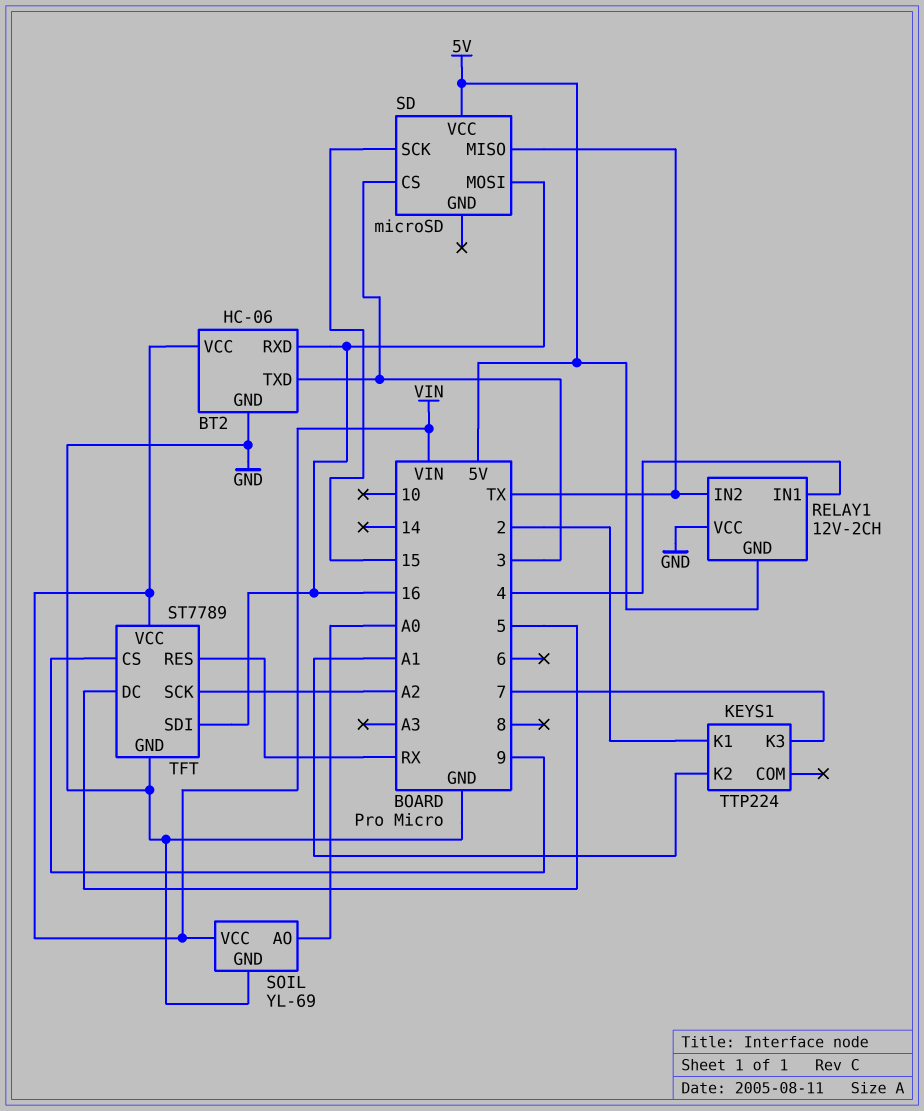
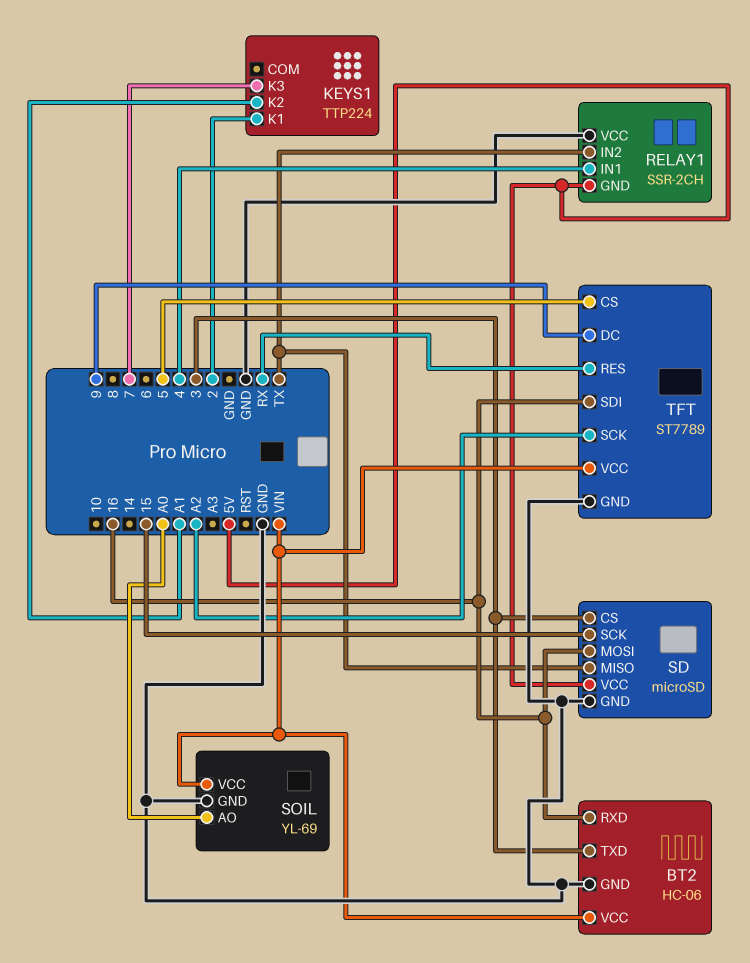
RELAY1: 12V-2CH -> SSR-2CH
SD pin GND: none -> GND
TFT pin CS: 9 -> 5
TFT pin DC: 5 -> 9

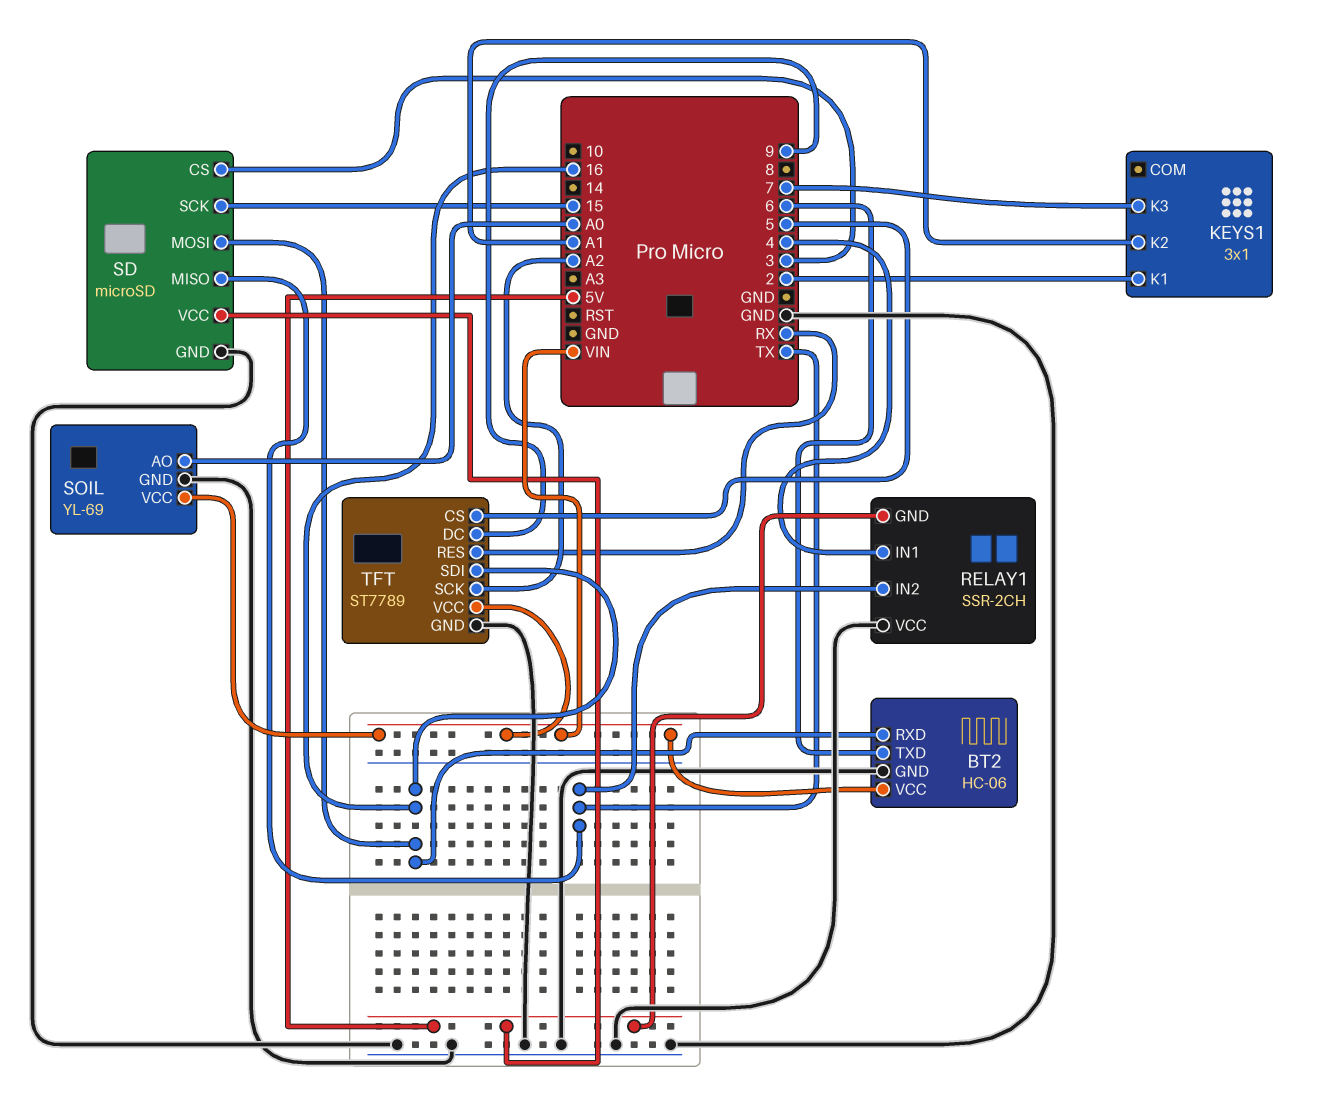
BT2 pin TXD: 3 -> 6
KEYS1: TTP224 -> 3x1

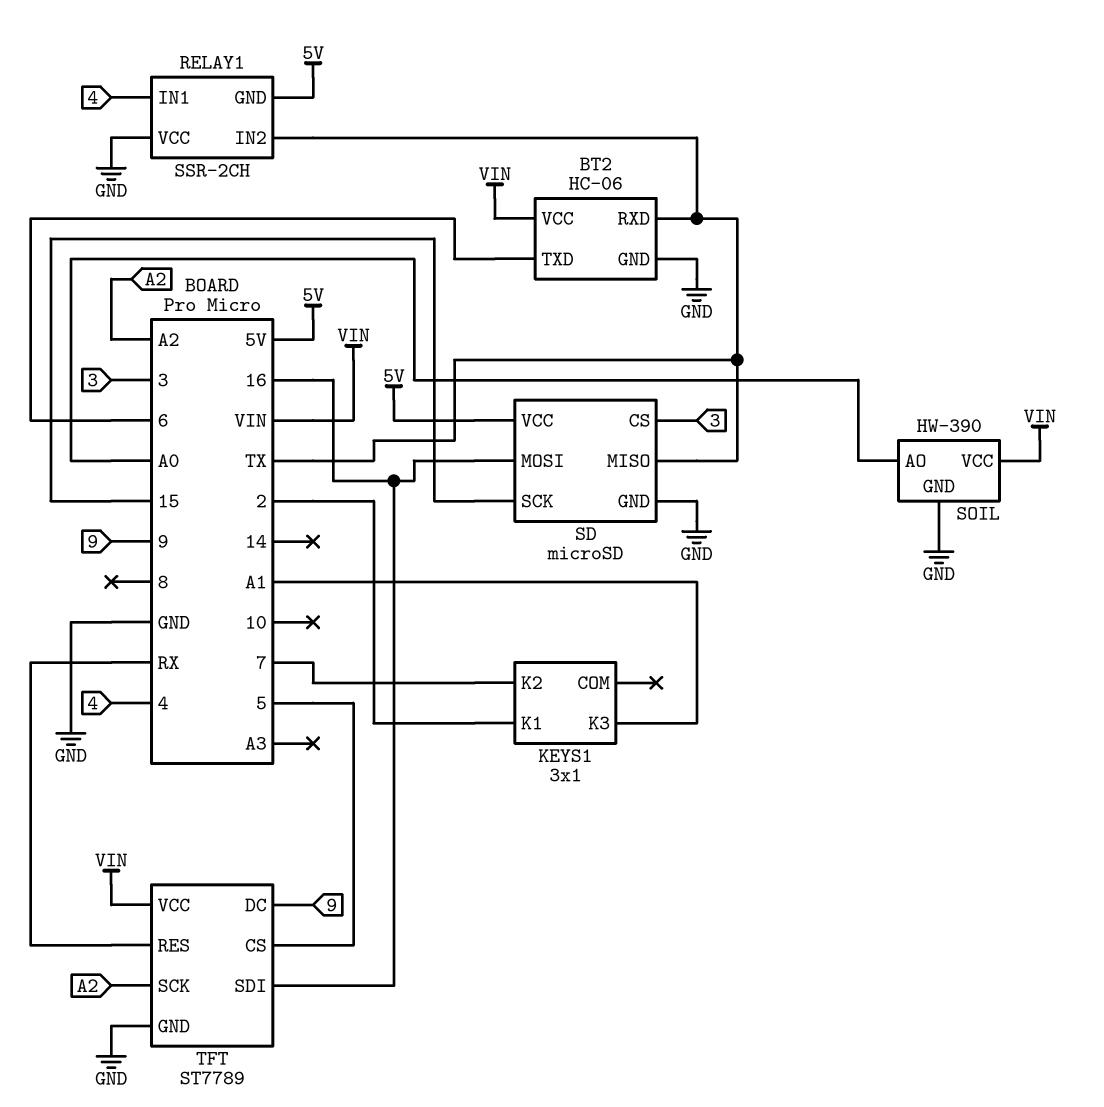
BT2 pin RXD: 16 -> TX
KEYS1 pin K2: A1 -> 7
KEYS1 pin K3: 7 -> A1
SOIL: YL-69 -> HW-390

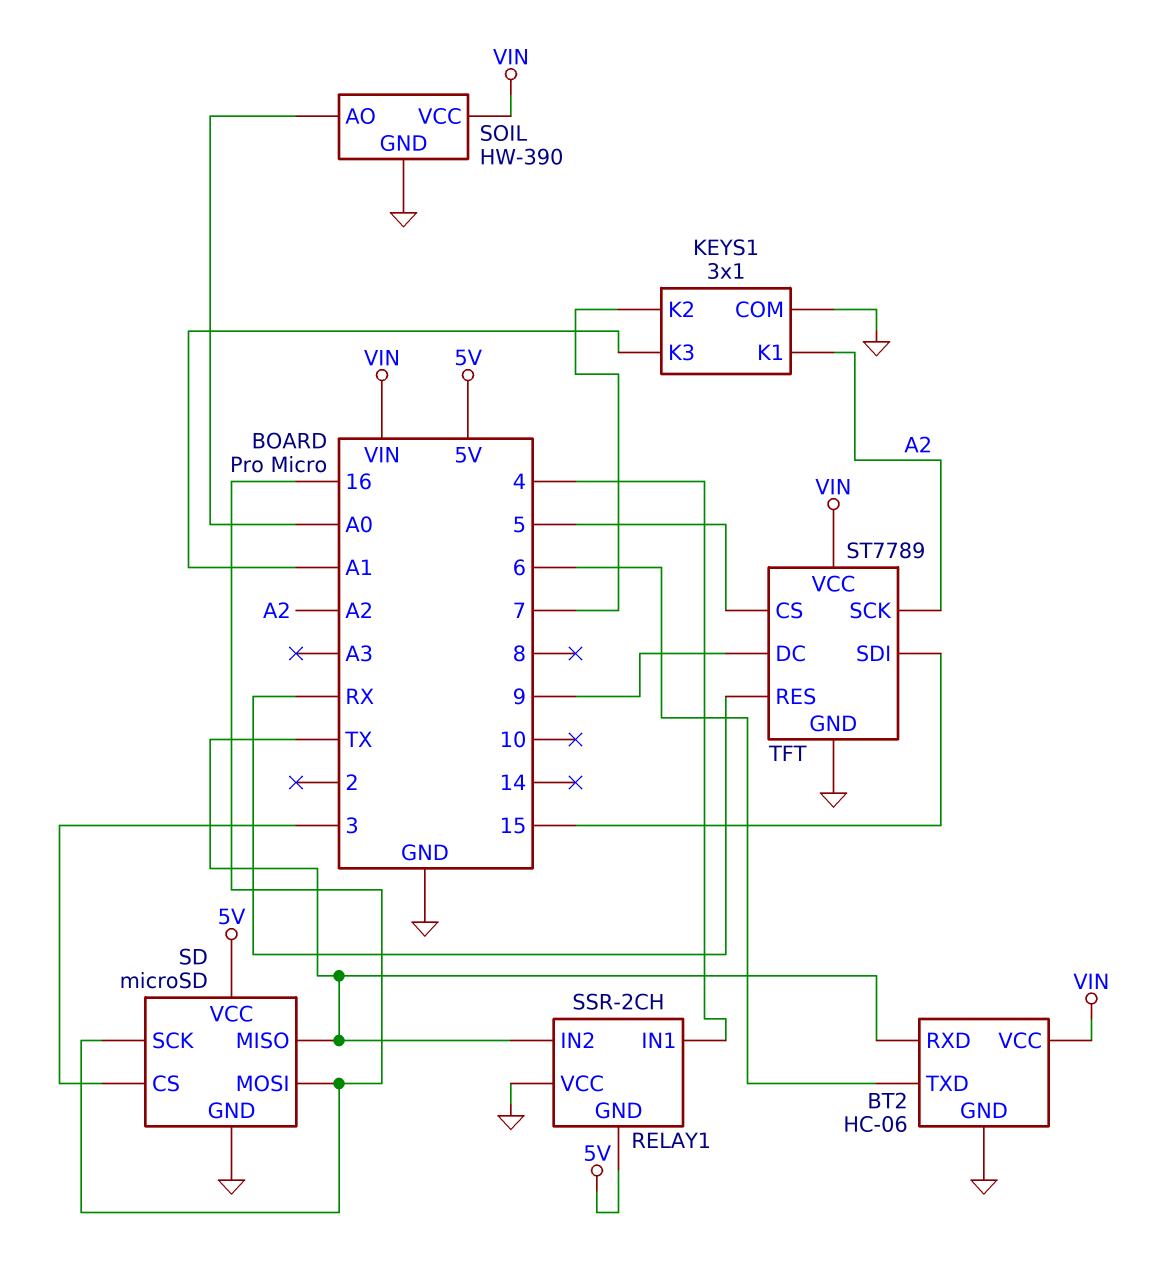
KEYS1 pin COM: none -> GND
KEYS1 pin K1: 2 -> A2
SD pin SCK: 15 -> 16
TFT pin SDI: 16 -> 15

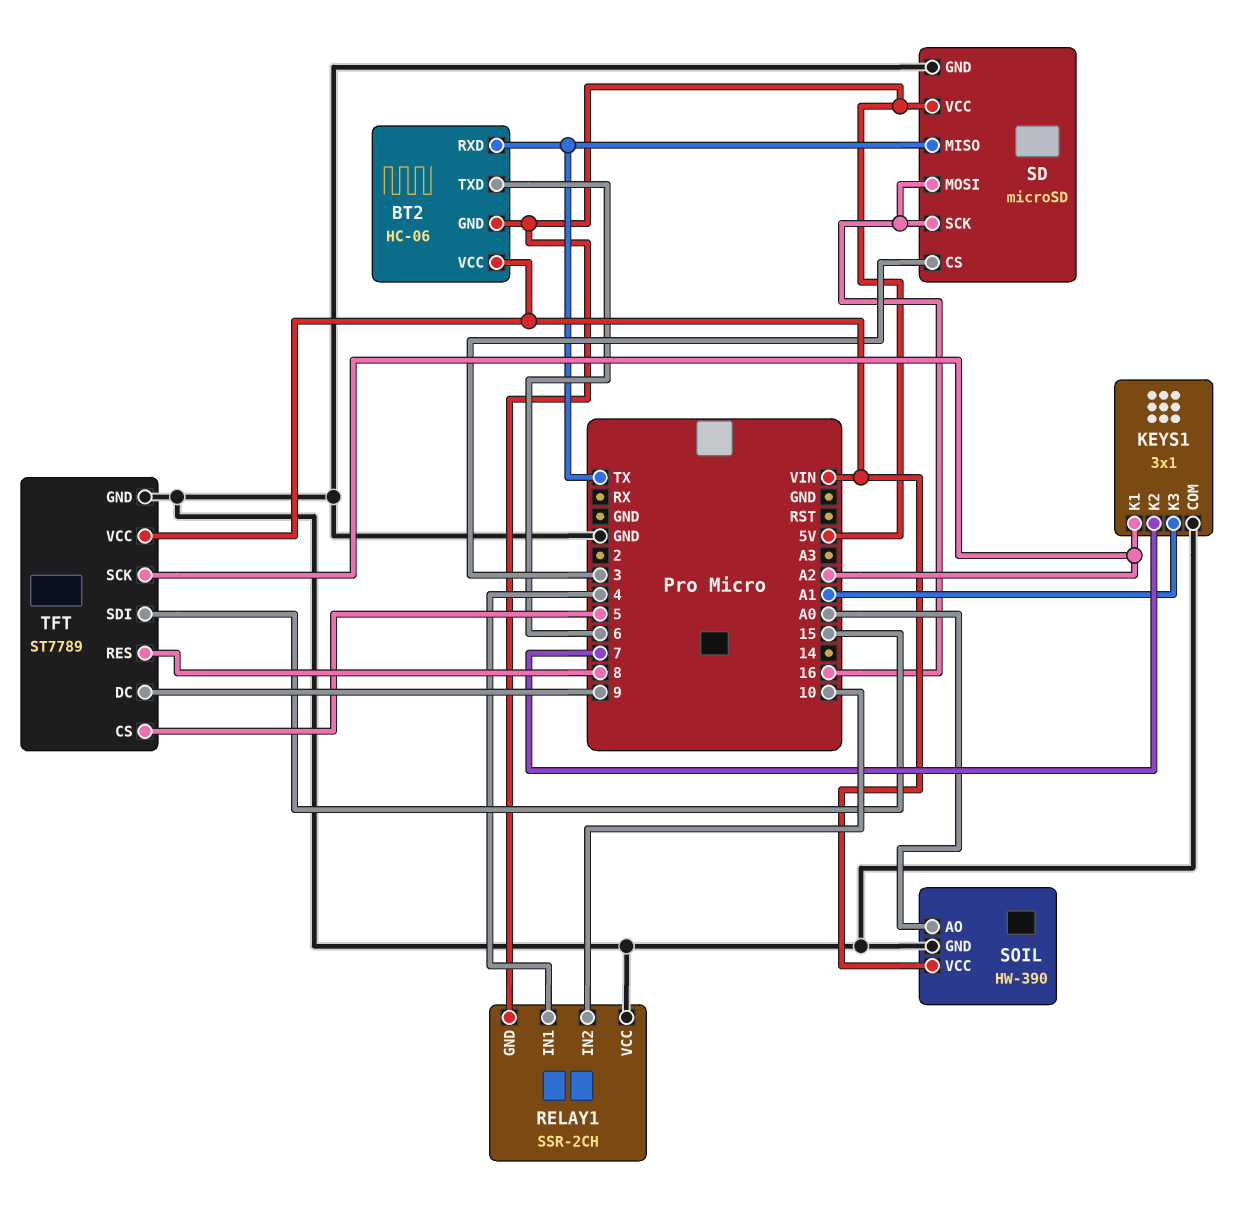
BT2 pin GND: GND -> 5V
RELAY1 pin IN2: TX -> 10
TFT pin RES: RX -> 8

